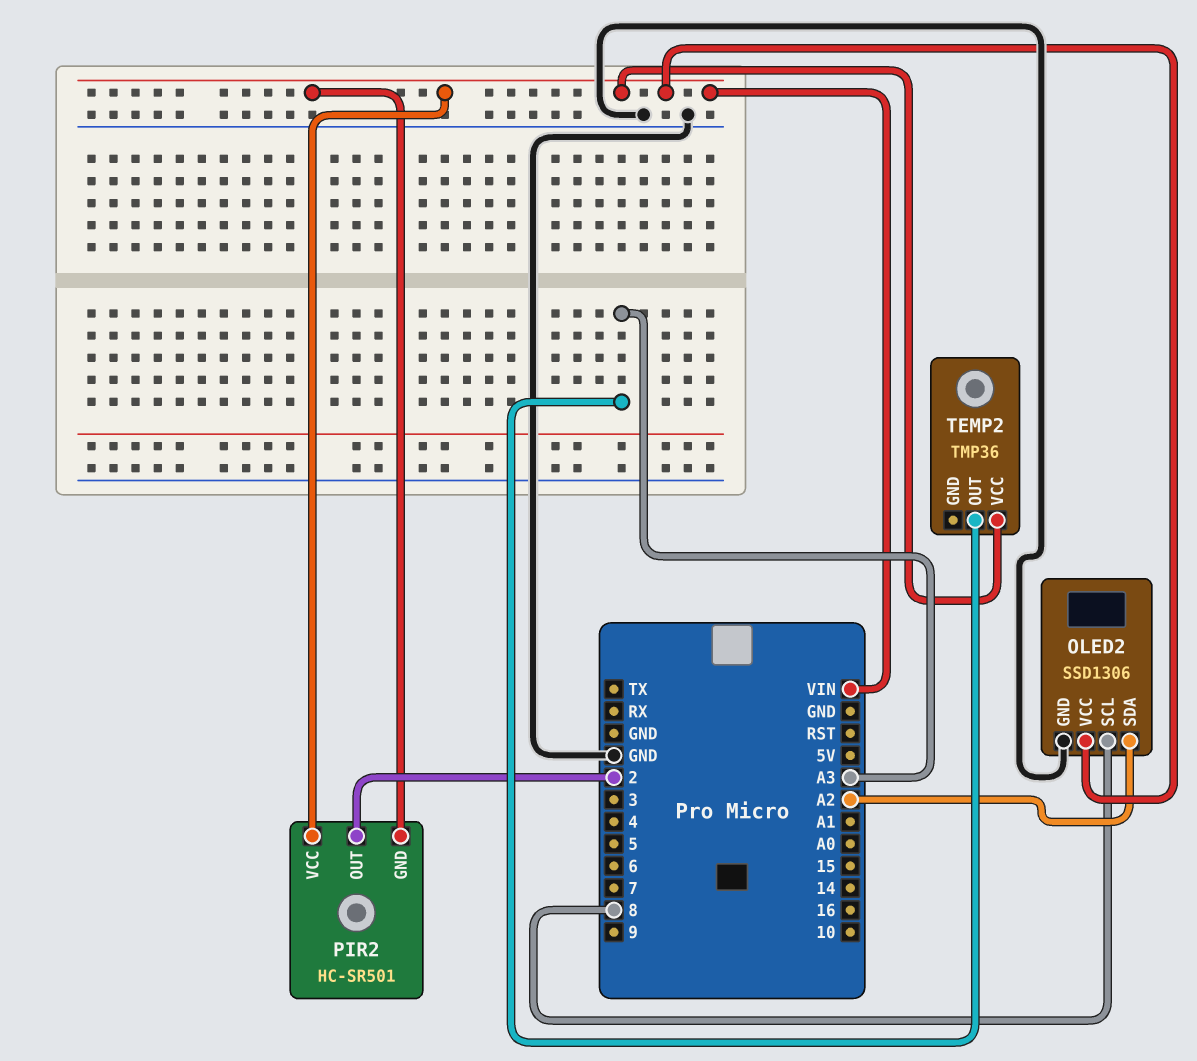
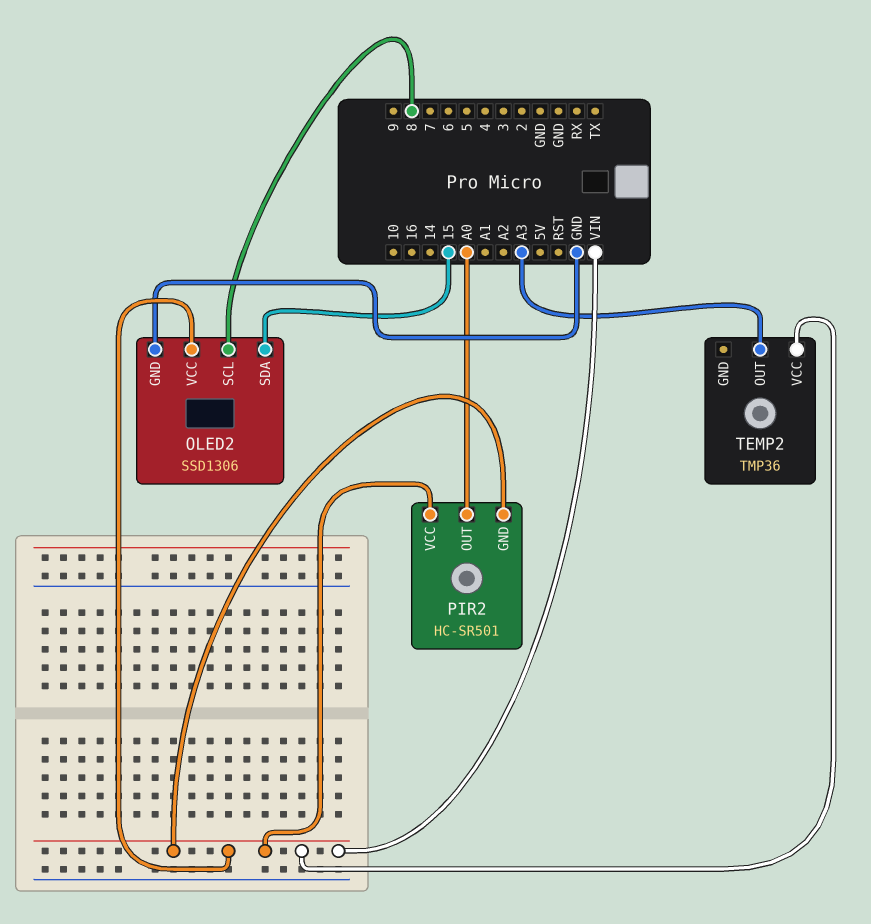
OLED2 pin SDA: A2 -> 15
PIR2 pin OUT: 2 -> A0

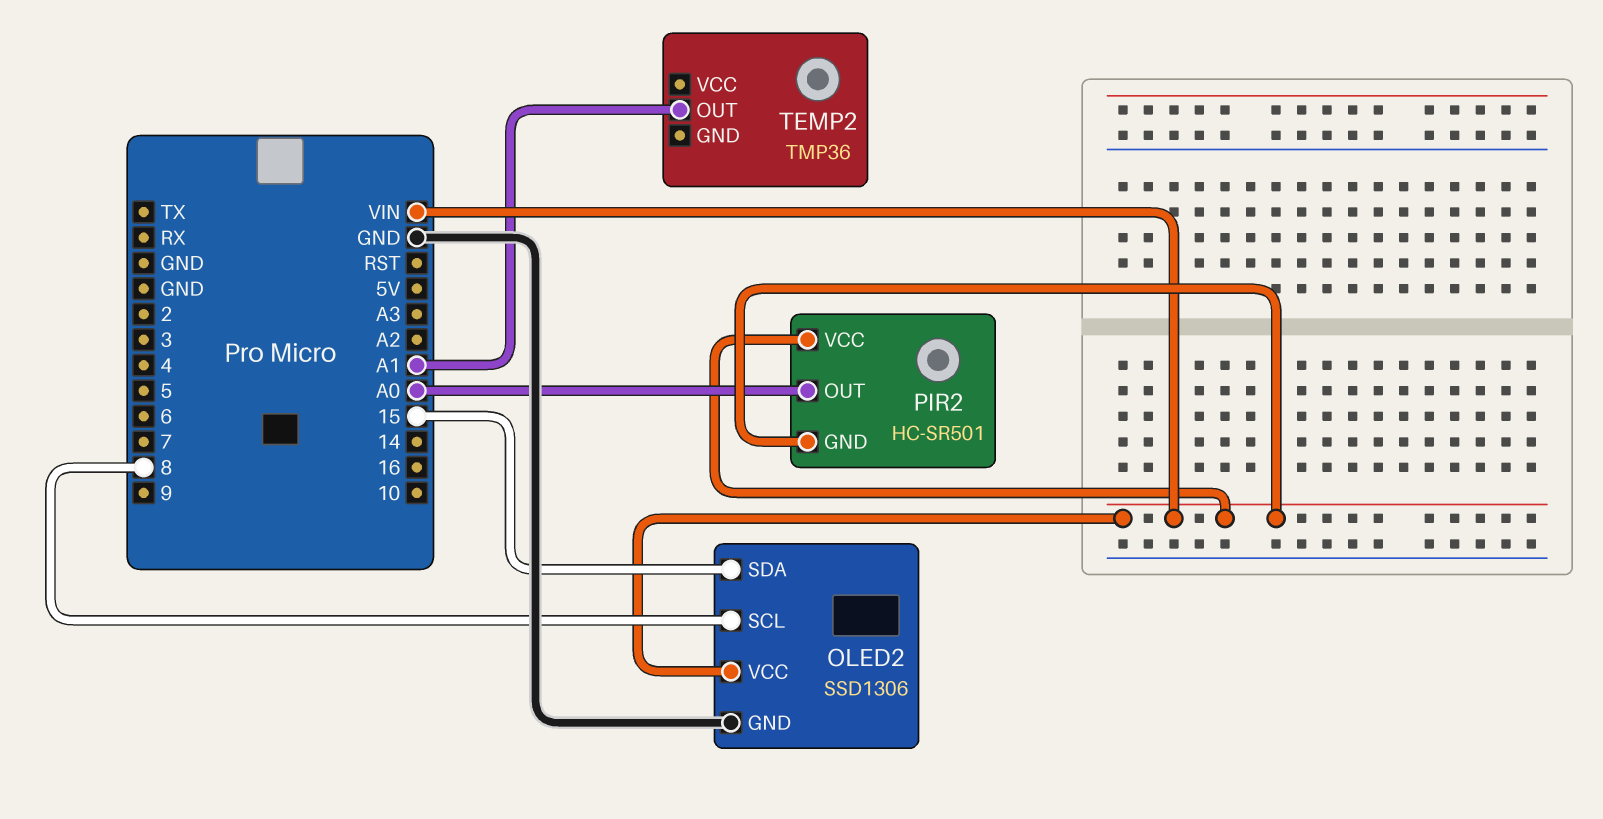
TEMP2 pin OUT: A3 -> A1
TEMP2 pin VCC: VIN -> none

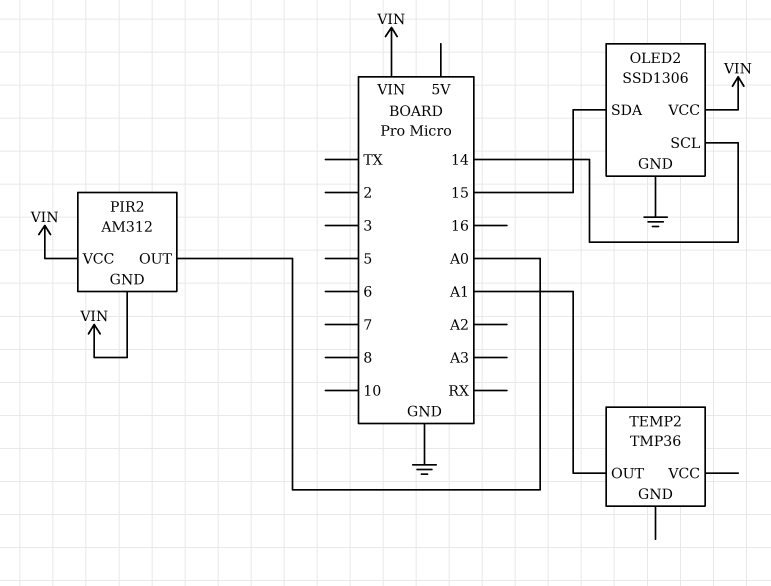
OLED2 pin SCL: 8 -> 14
PIR2: HC-SR501 -> AM312

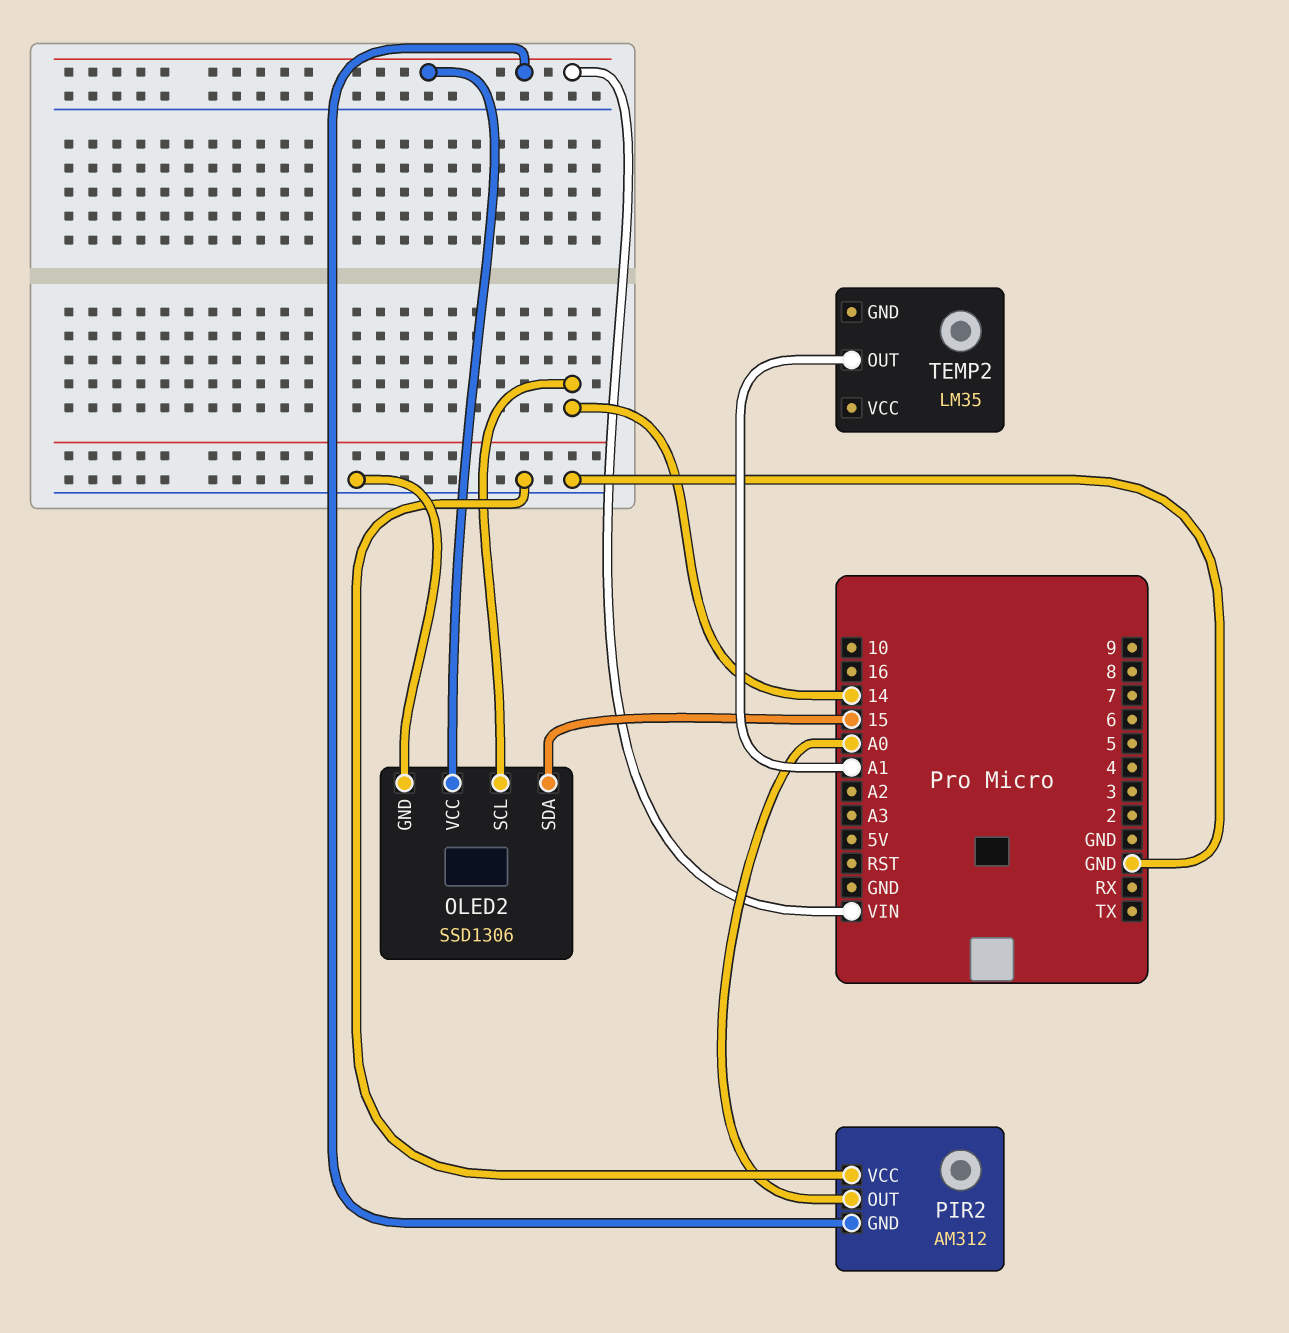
PIR2 pin VCC: VIN -> GND
TEMP2: TMP36 -> LM35

